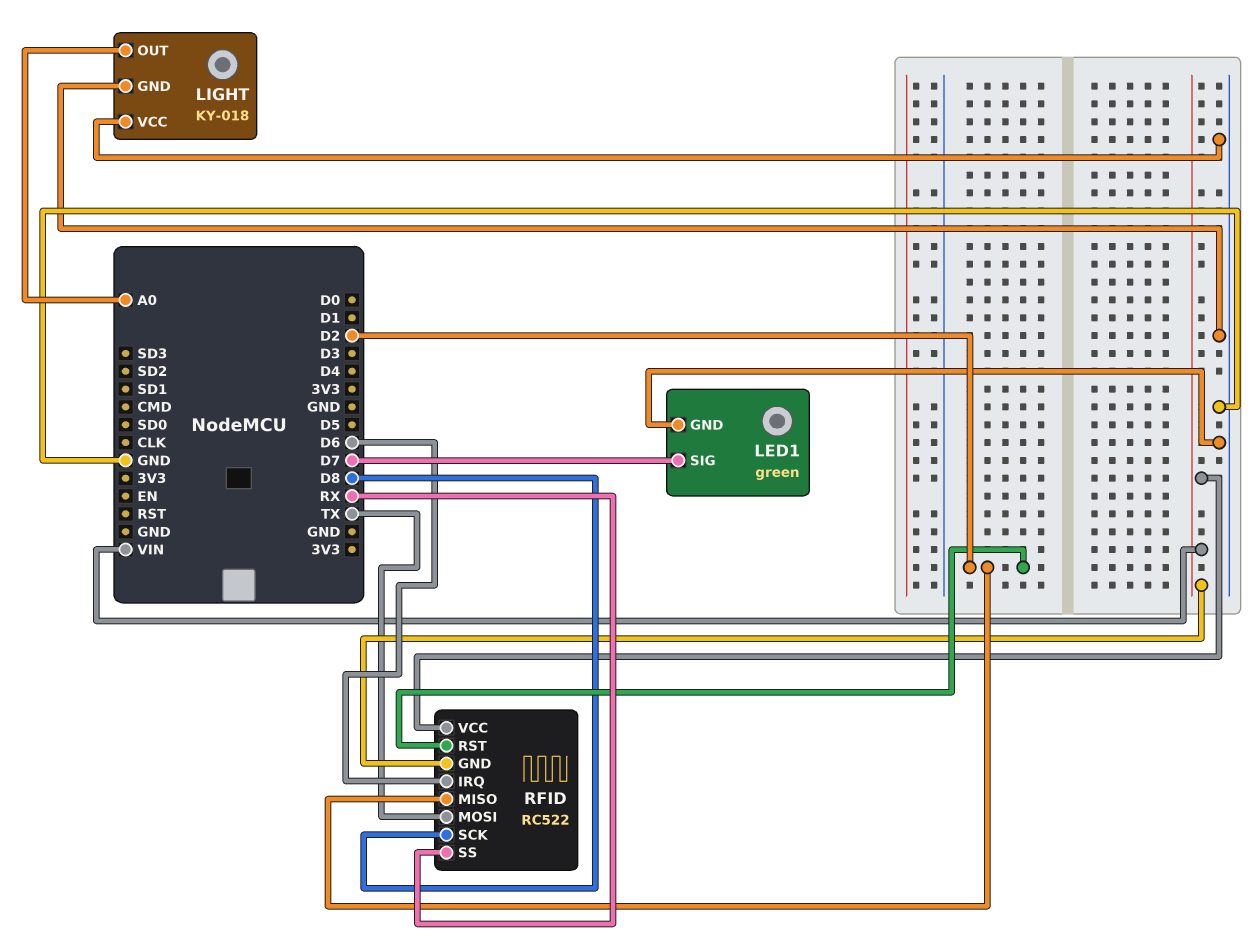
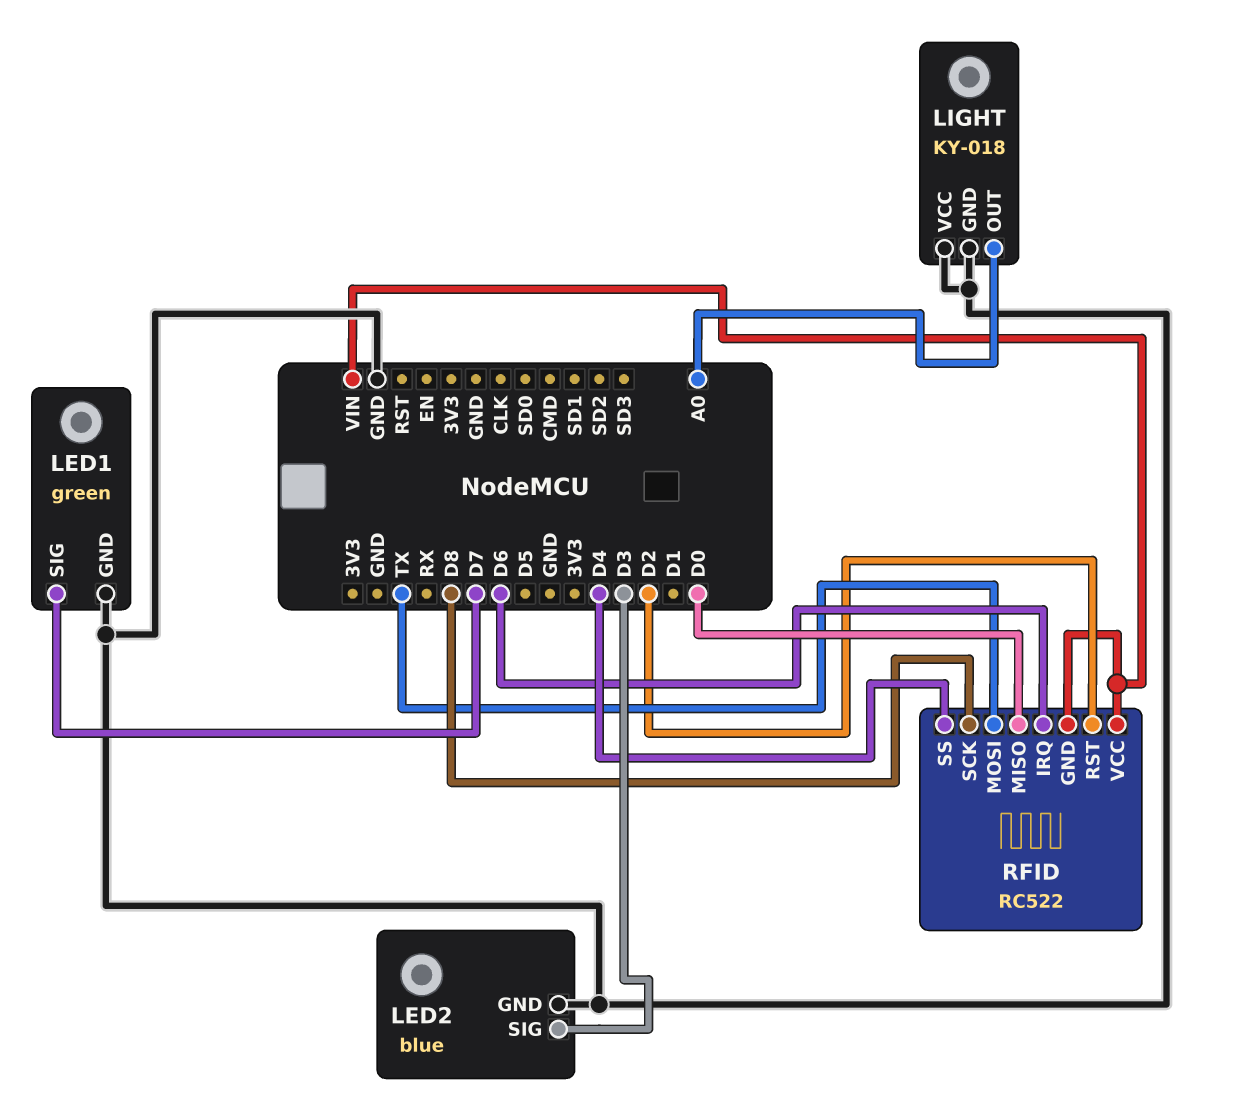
LED2: none -> blue
LED2 pin GND: none -> GND
LED2 pin SIG: none -> D3
RFID pin MISO: D2 -> D0
RFID pin SS: RX -> D4

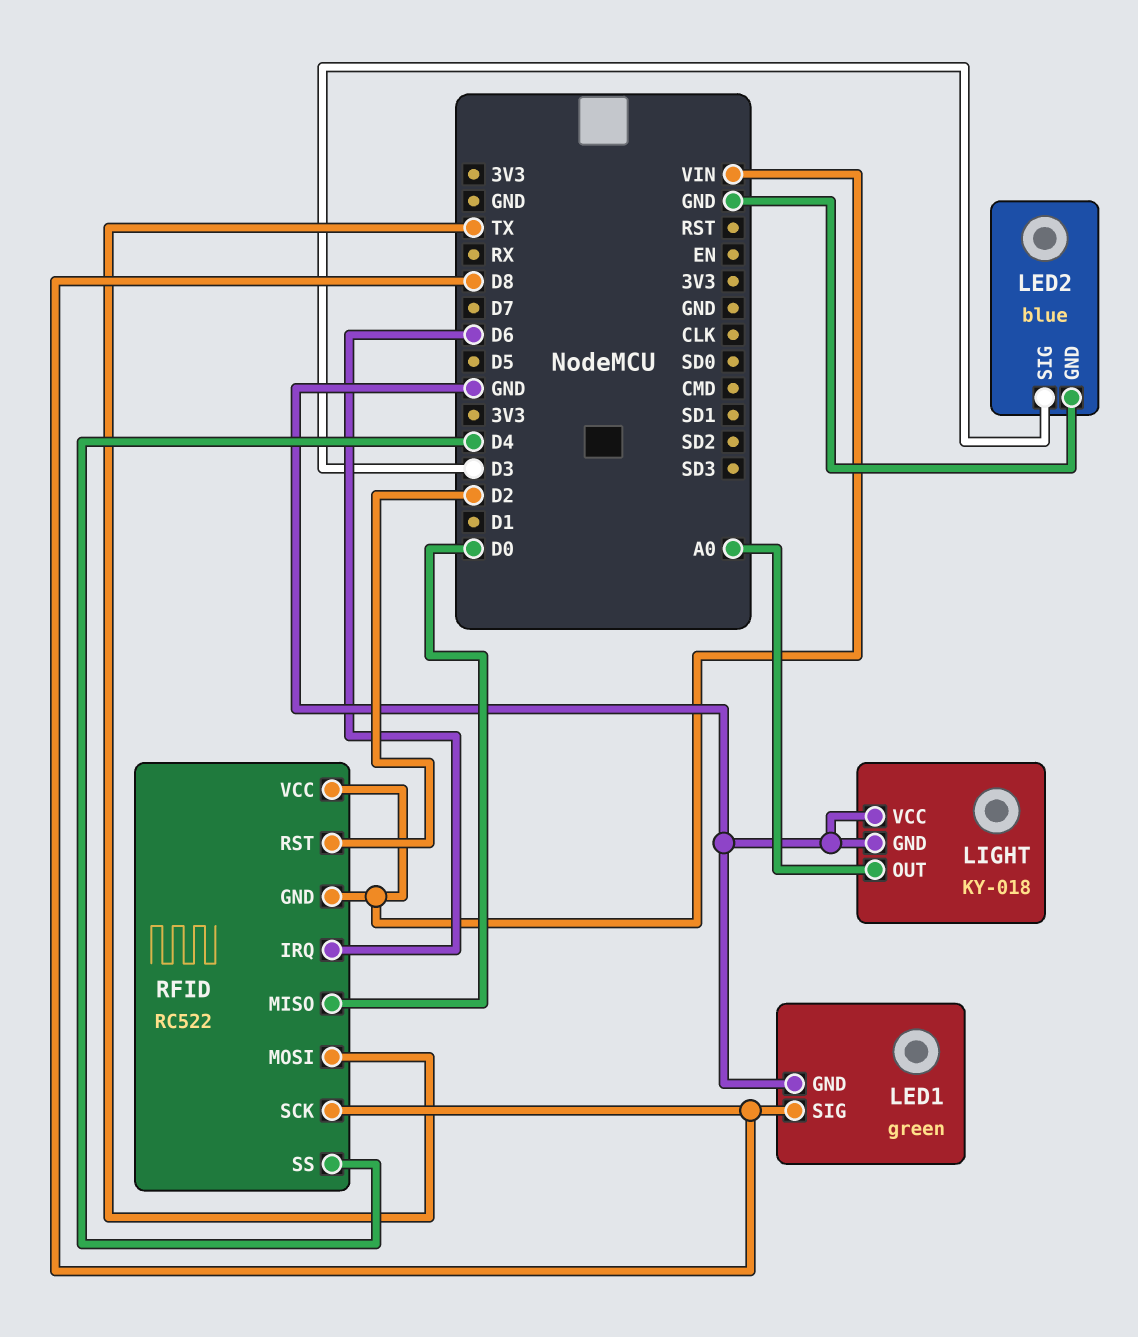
LED1 pin SIG: D7 -> D8

